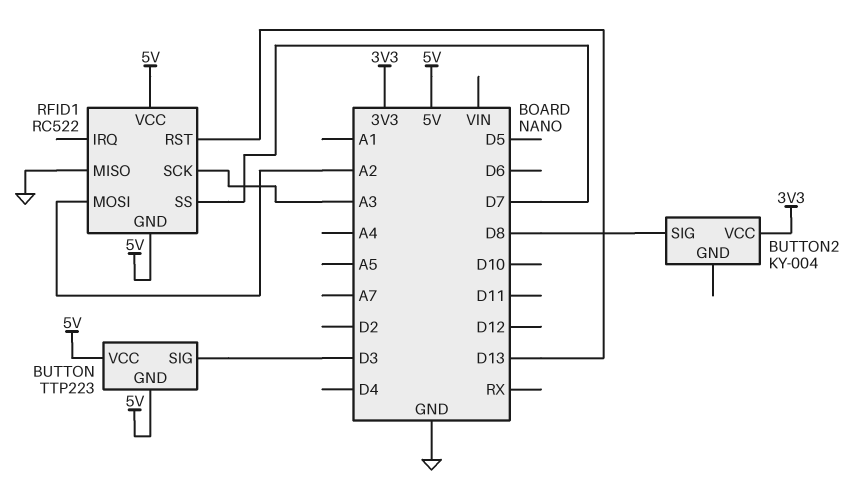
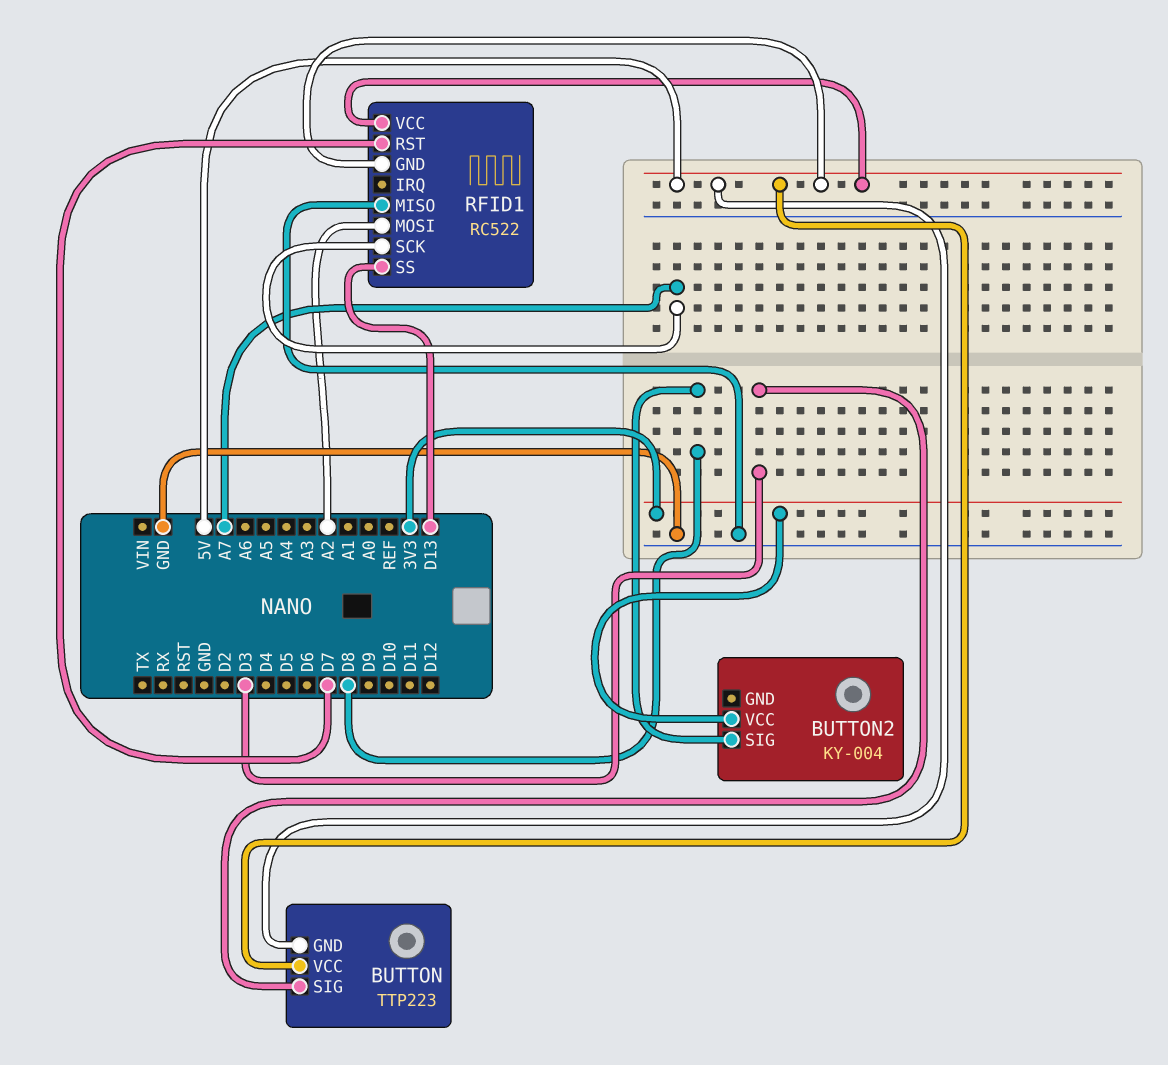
RFID1 pin RST: D13 -> D7
RFID1 pin SCK: A3 -> A7
RFID1 pin SS: D7 -> D13

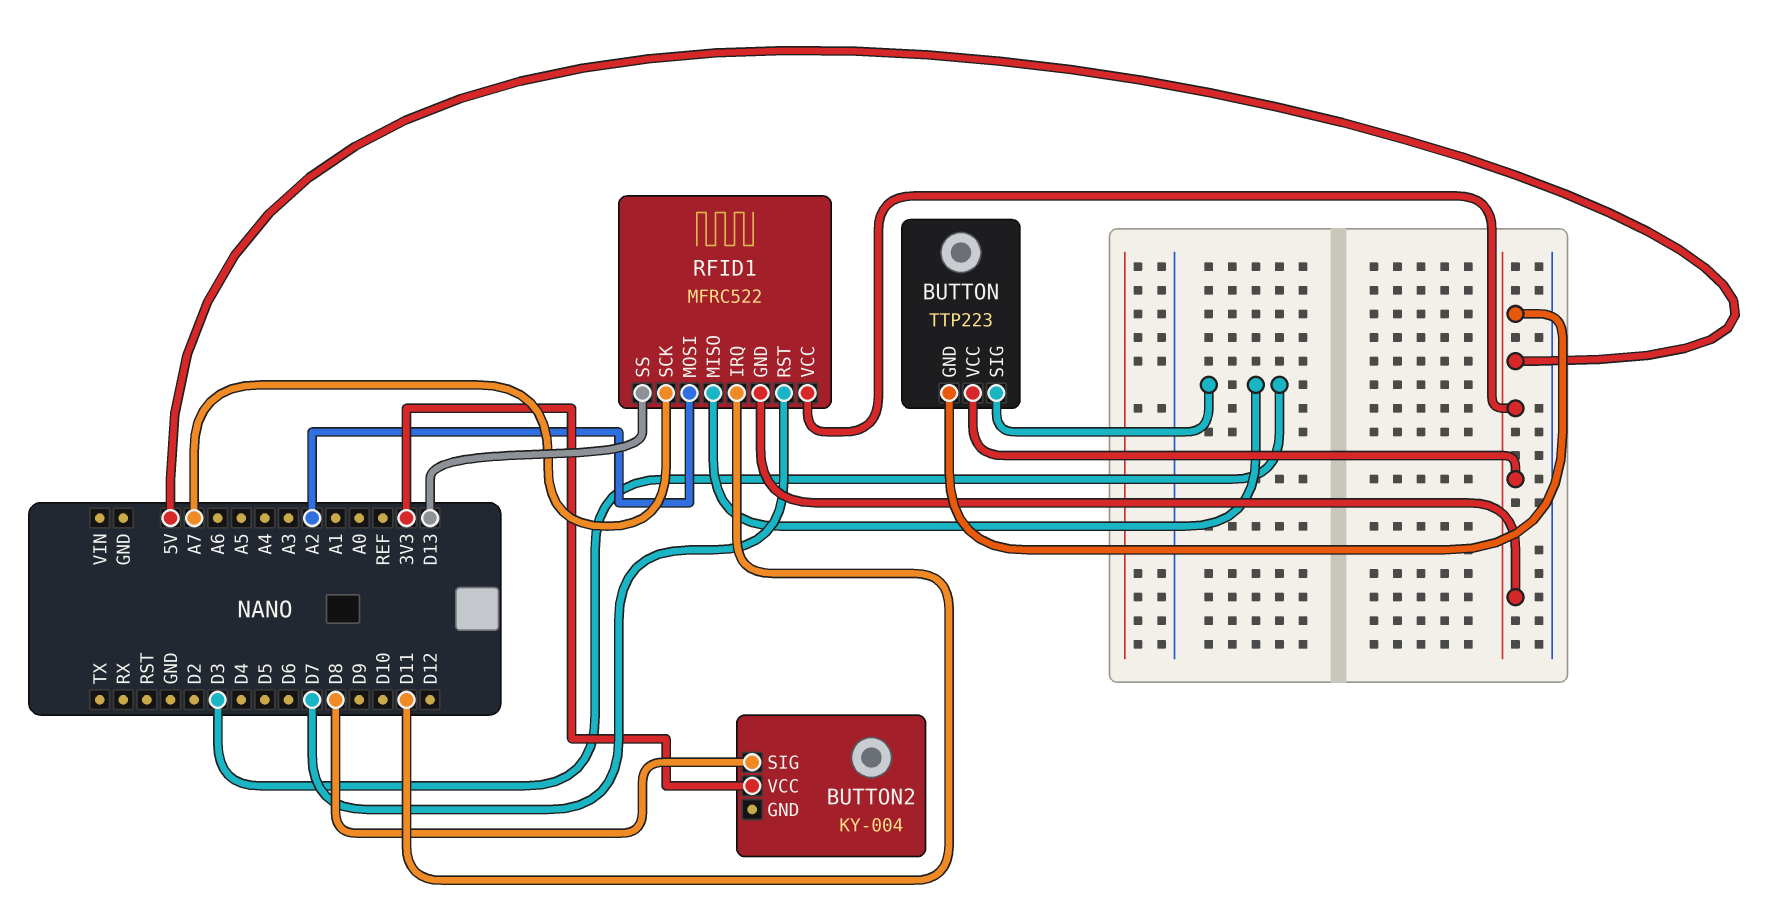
RFID1: RC522 -> MFRC522
RFID1 pin IRQ: none -> D11
RFID1 pin MISO: GND -> D3

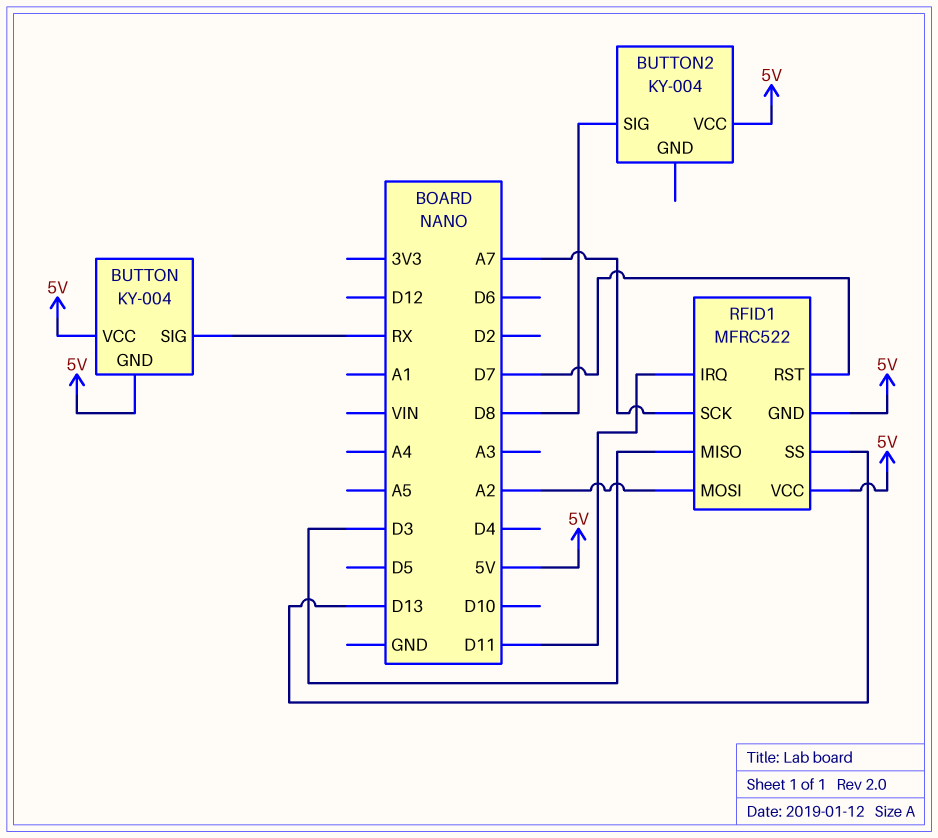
BUTTON: TTP223 -> KY-004
BUTTON pin SIG: D3 -> RX
BUTTON2 pin VCC: 3V3 -> 5V

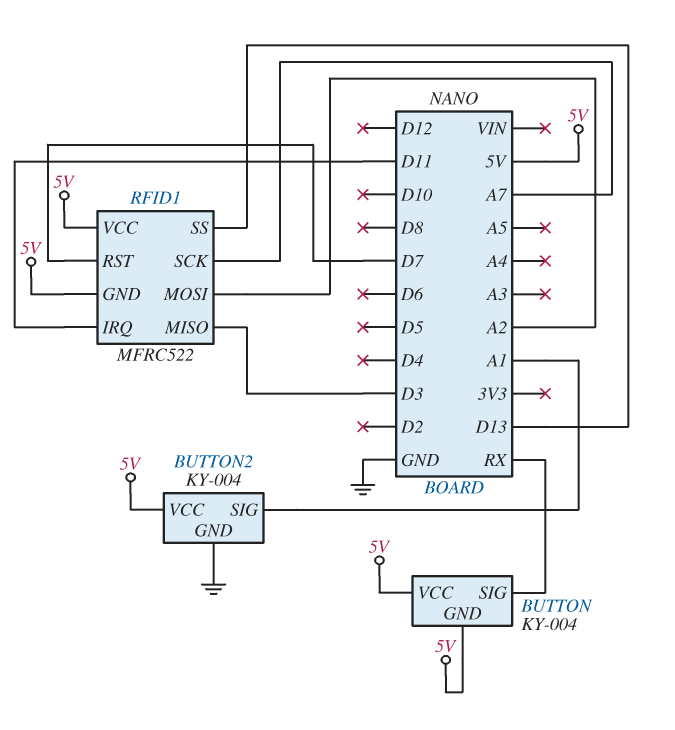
BUTTON2 pin GND: none -> GND
BUTTON2 pin SIG: D8 -> A1

